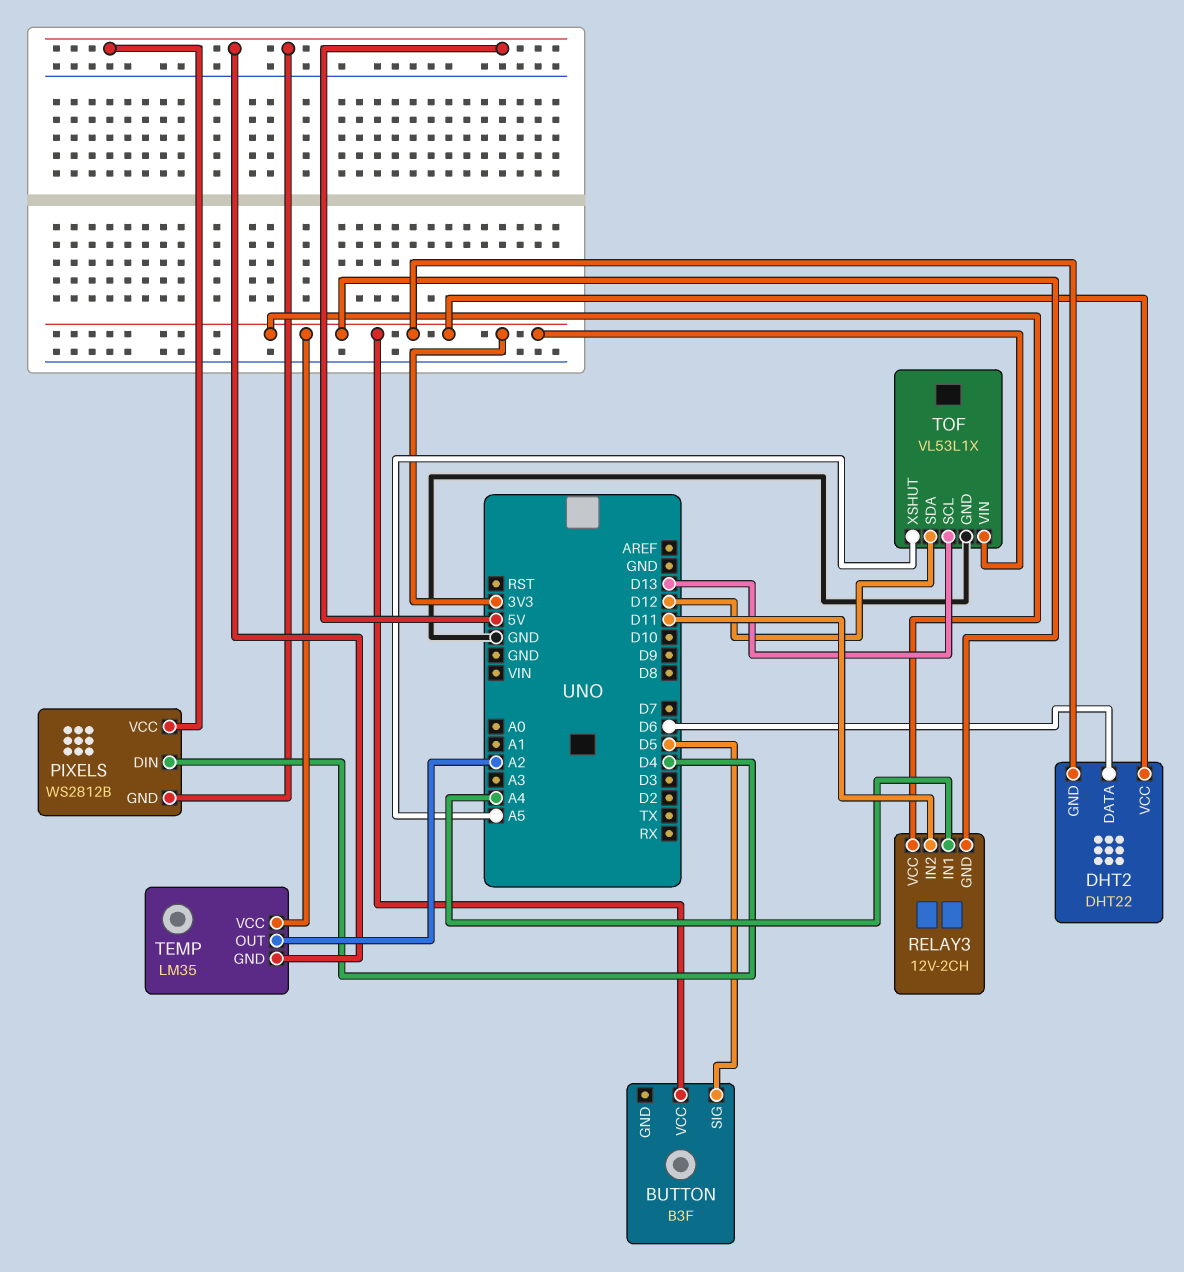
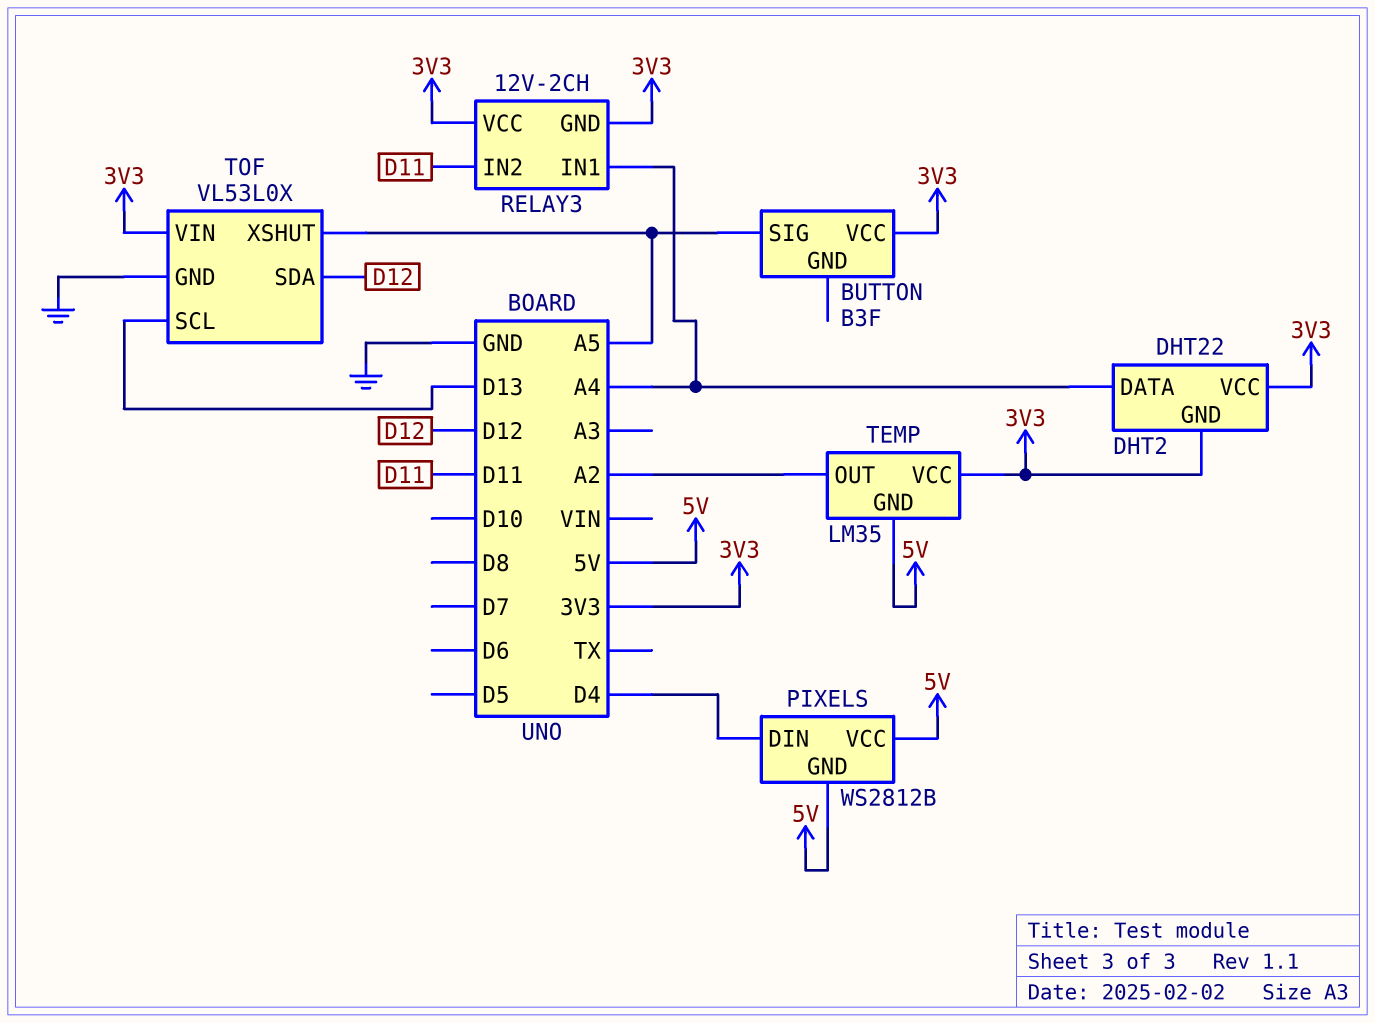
BUTTON pin SIG: D5 -> A5
DHT2 pin DATA: D6 -> A4
TOF: VL53L1X -> VL53L0X

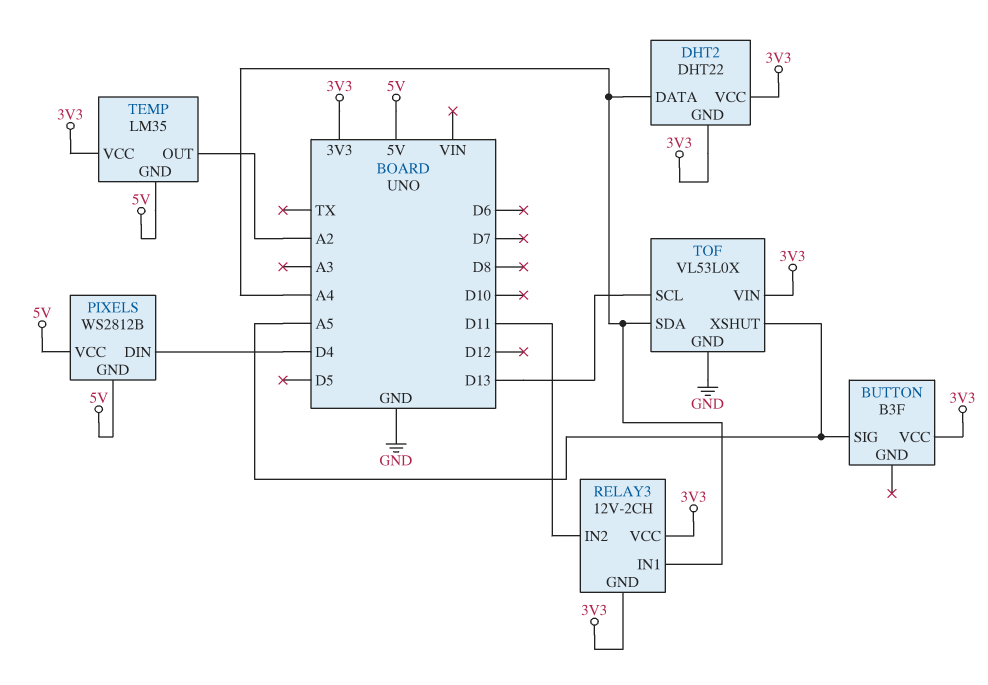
TOF pin SDA: D12 -> A4

